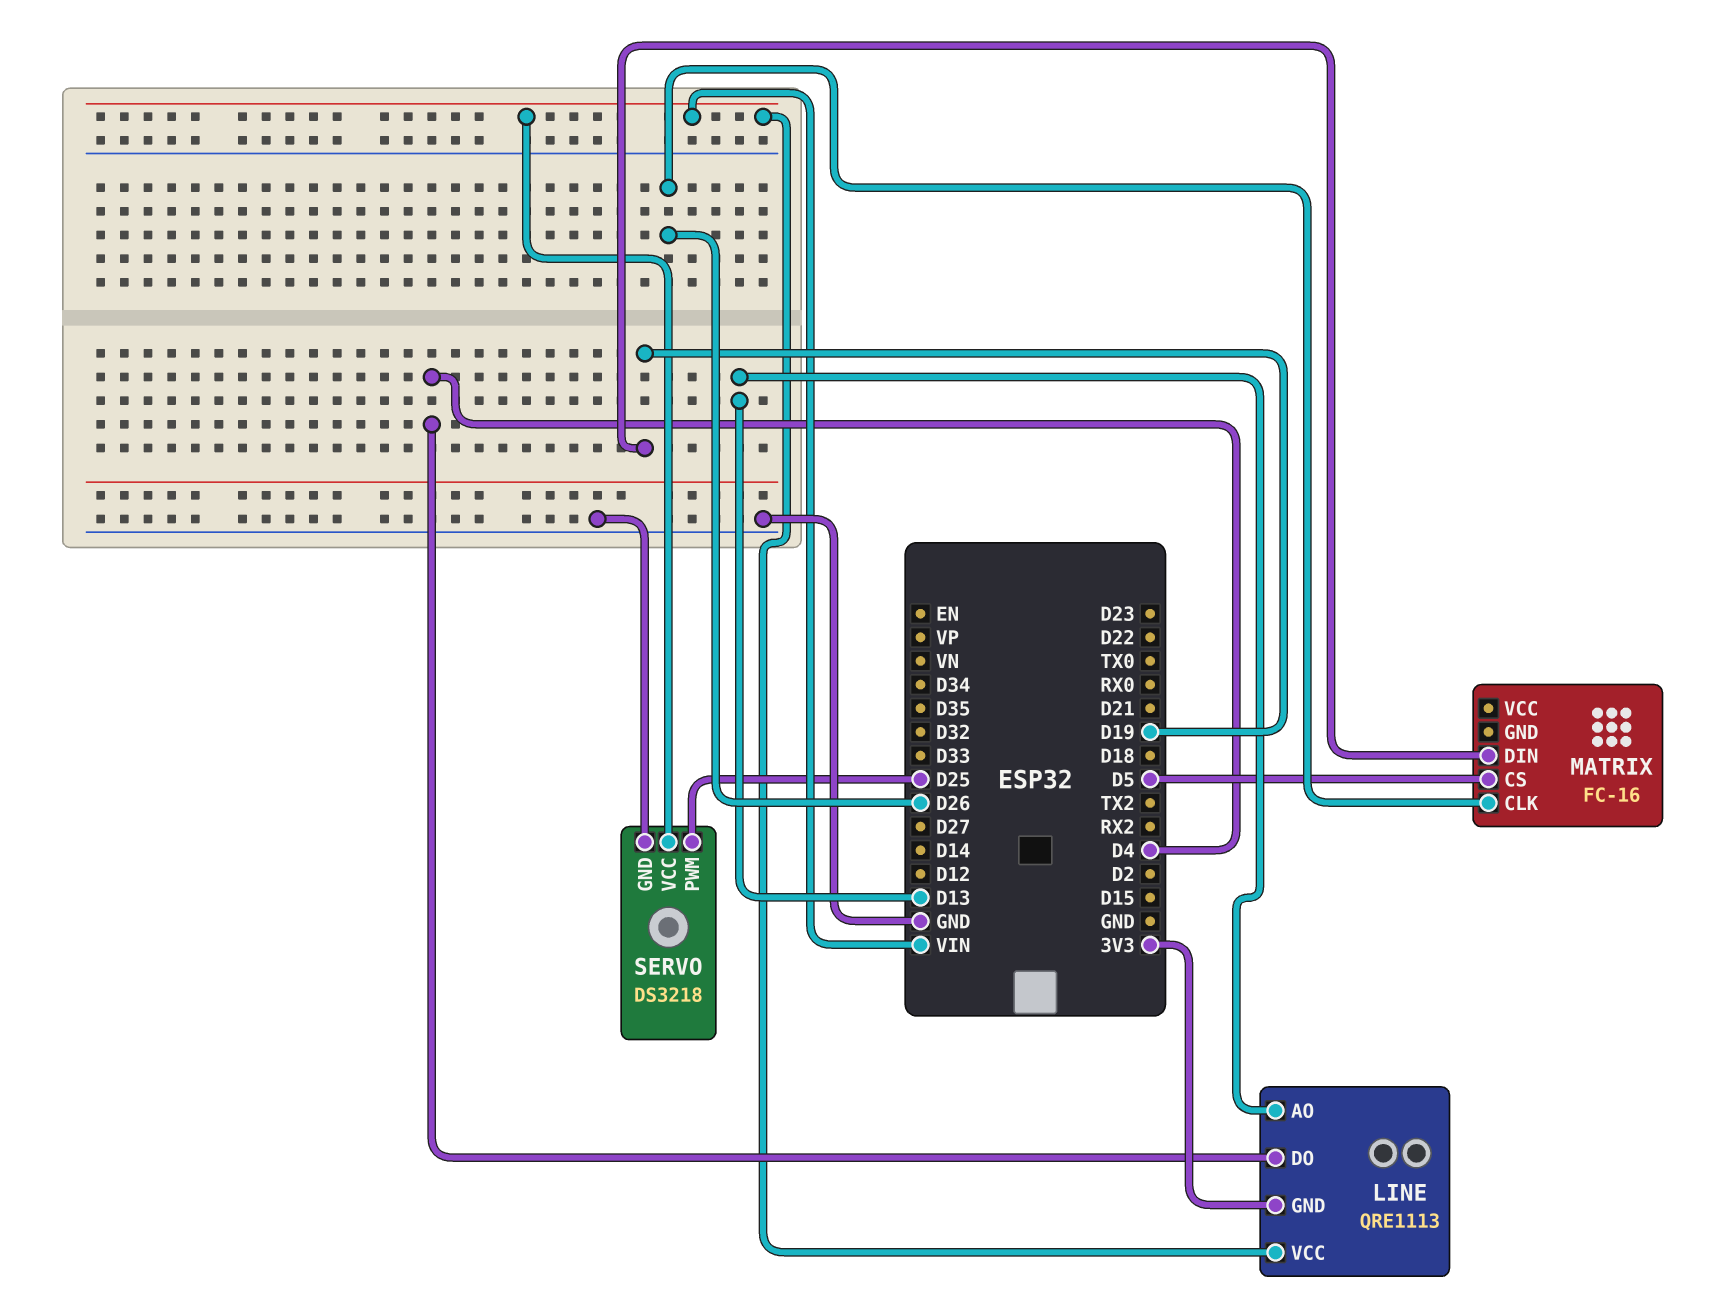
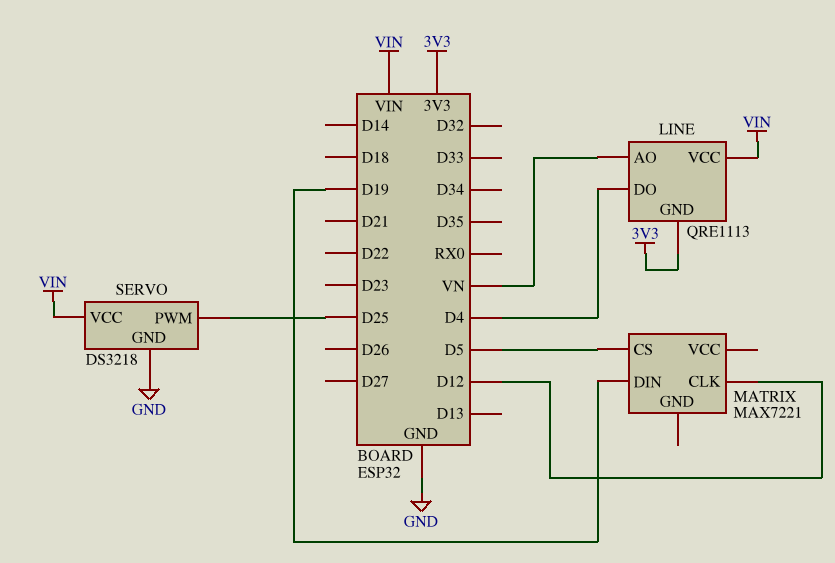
LINE pin AO: D13 -> VN
MATRIX: FC-16 -> MAX7221
MATRIX pin CLK: D26 -> D12

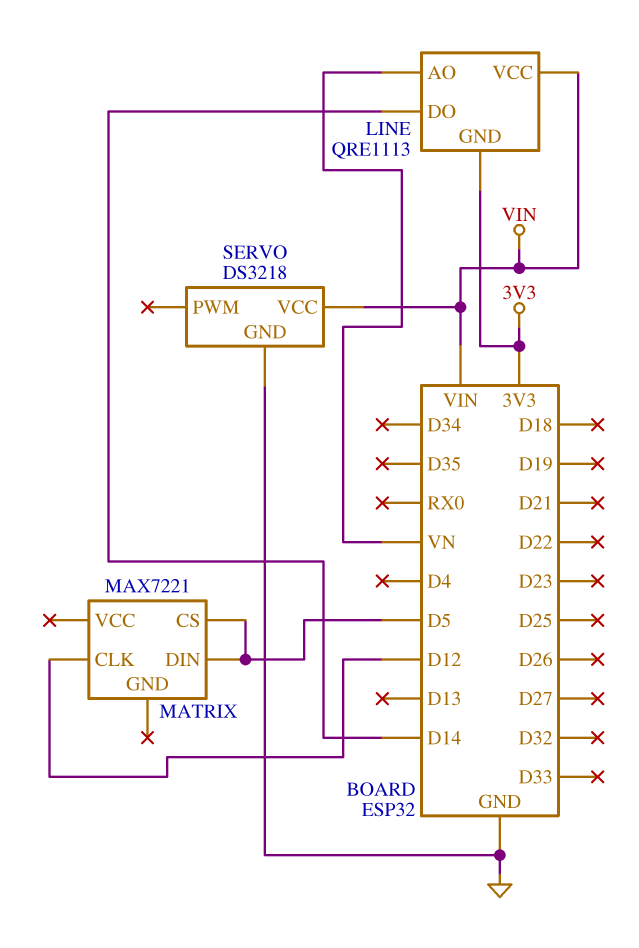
LINE pin DO: D4 -> D14
MATRIX pin DIN: D19 -> D5
SERVO pin PWM: D25 -> none

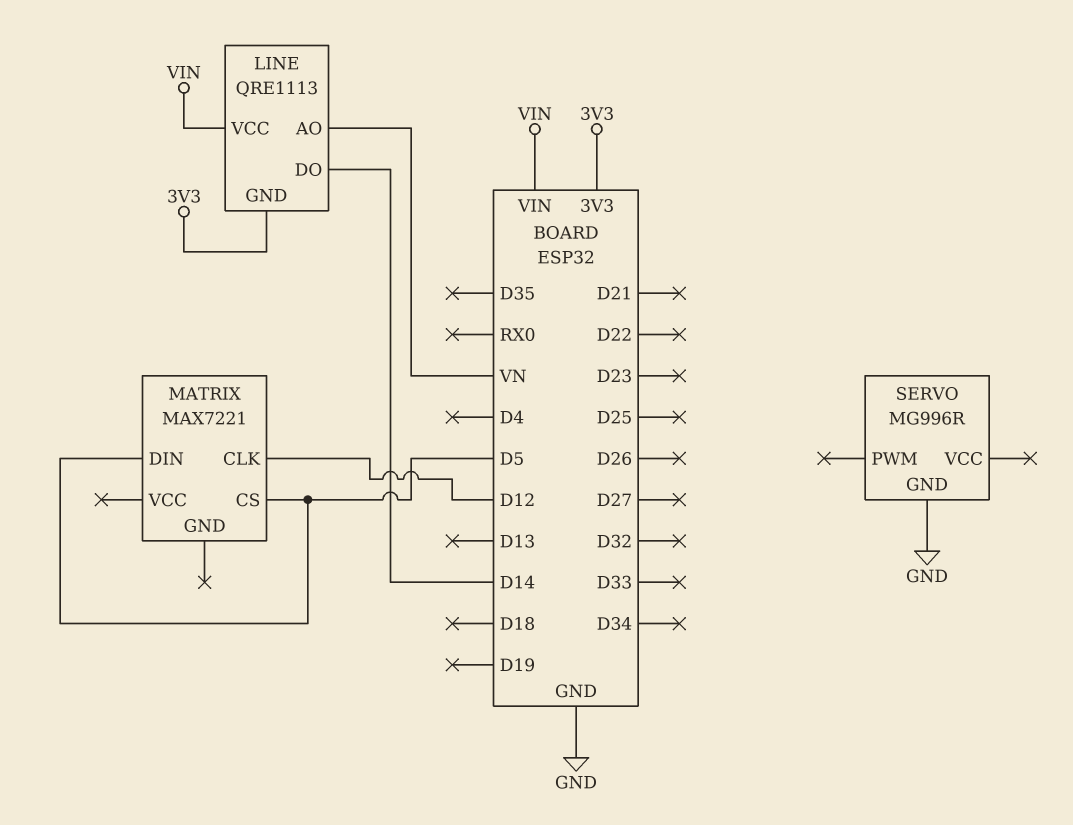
SERVO: DS3218 -> MG996R
SERVO pin VCC: VIN -> none

